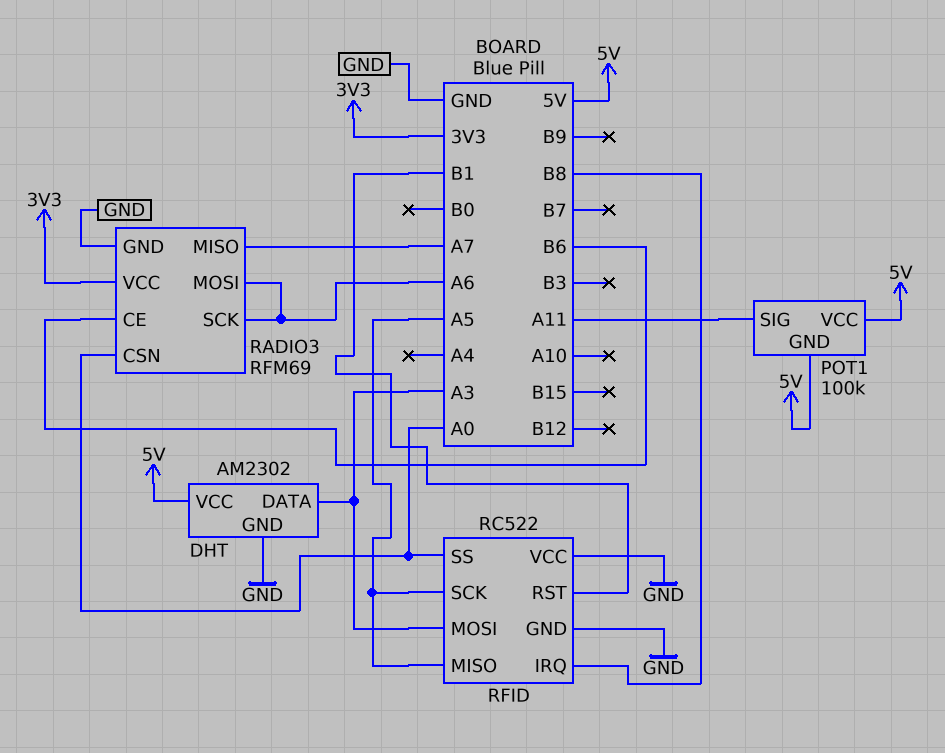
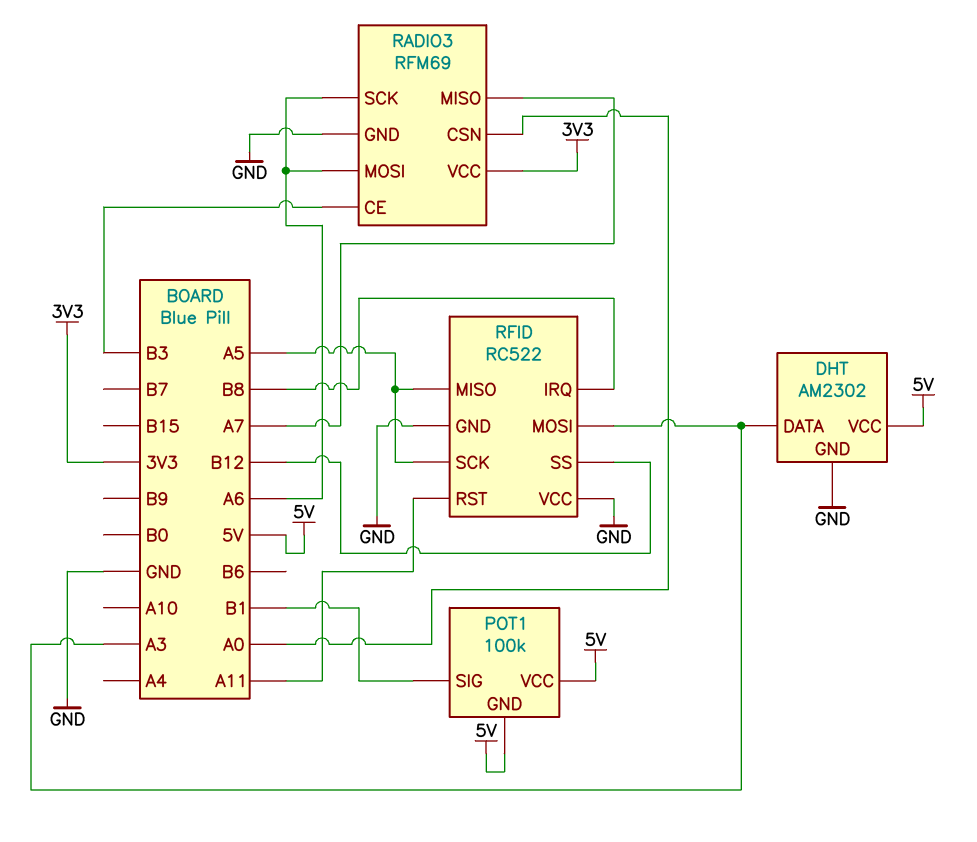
POT1 pin SIG: A11 -> B1
RADIO3 pin CE: B6 -> B3
RFID pin RST: B1 -> A11
RFID pin SS: A0 -> B12

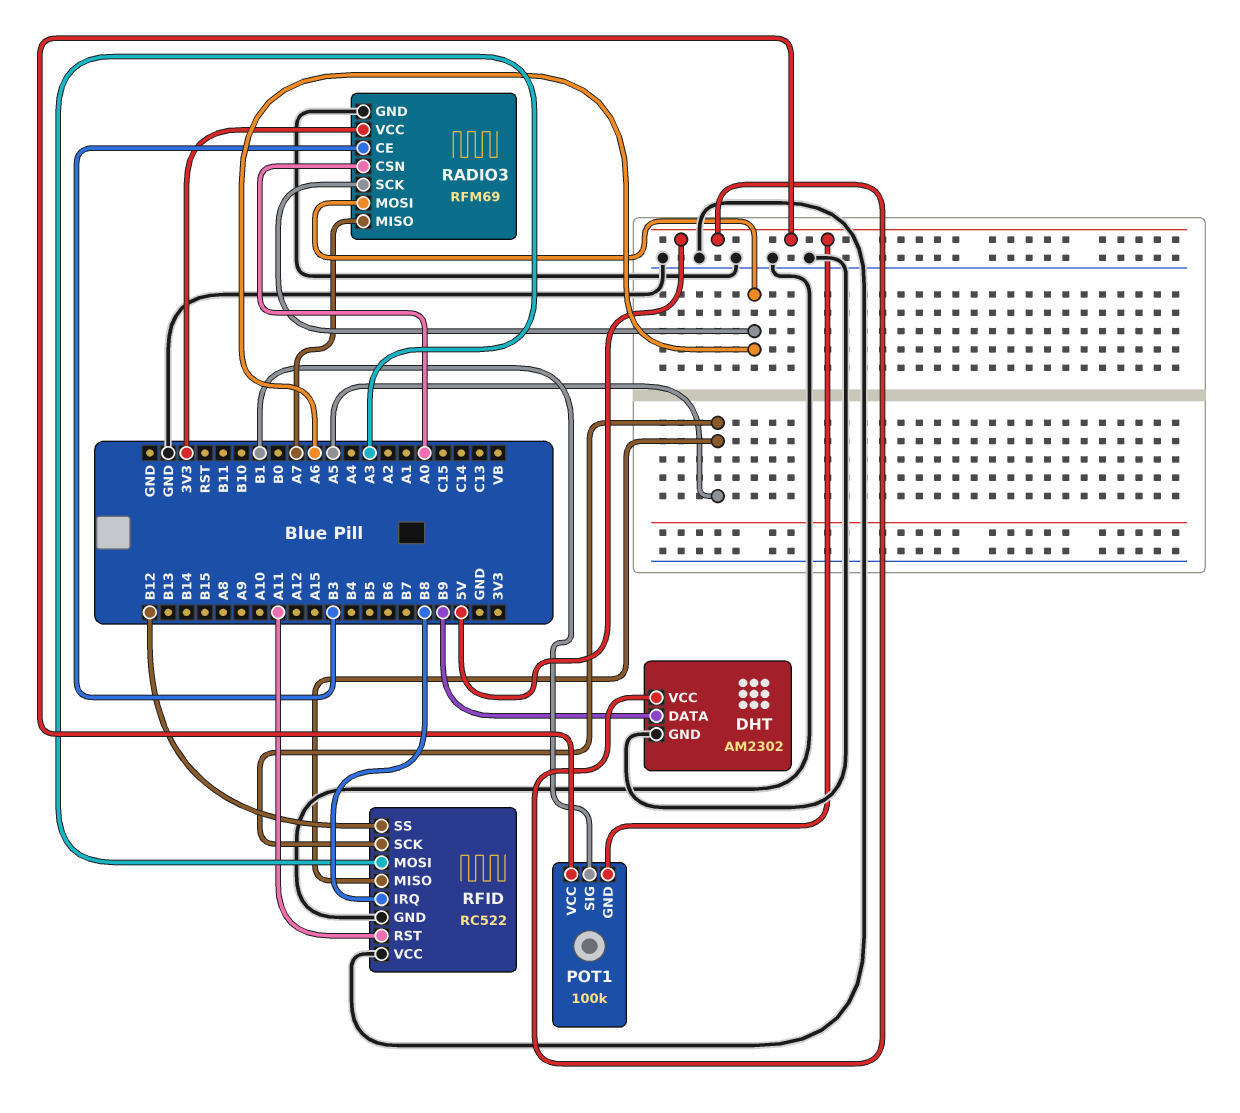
DHT pin DATA: A3 -> B9

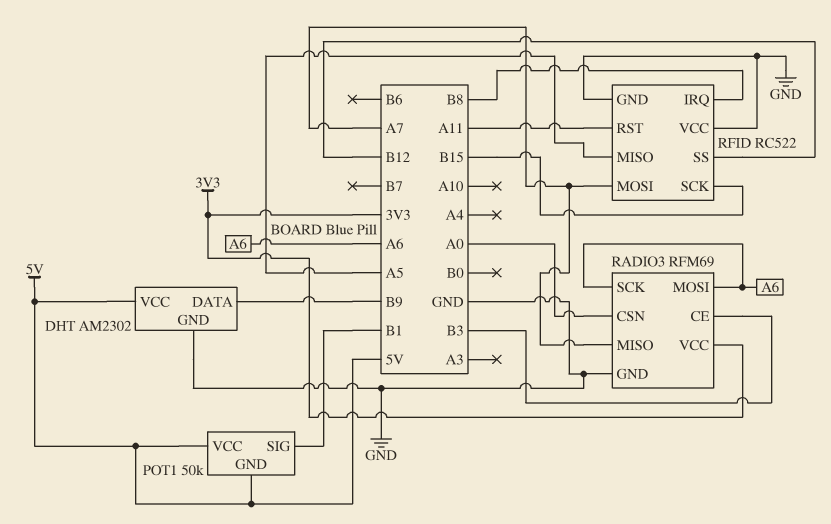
POT1: 100k -> 50k
RFID pin MOSI: A3 -> A7
RFID pin SCK: A5 -> B15

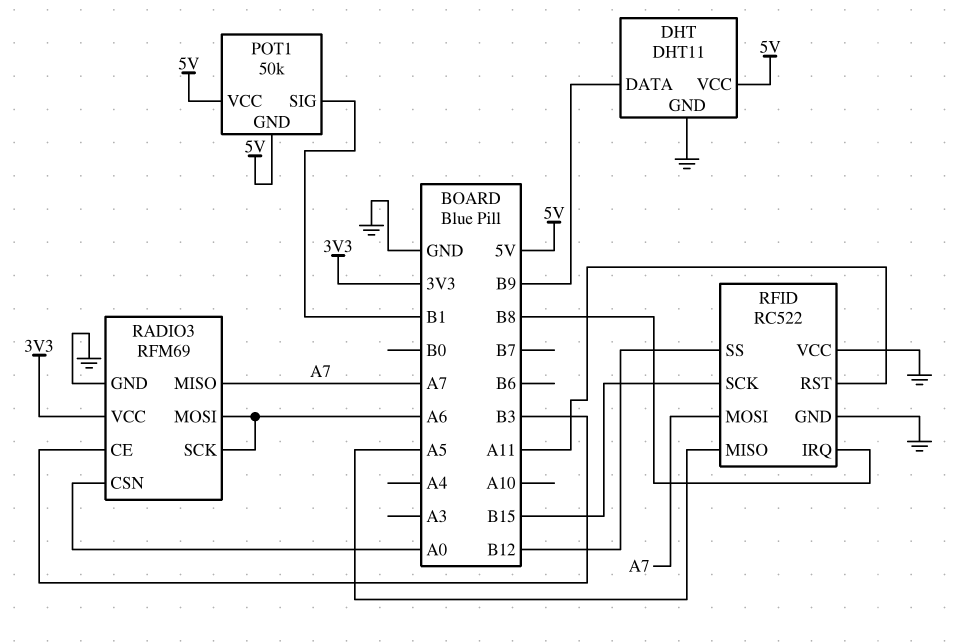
DHT: AM2302 -> DHT11

